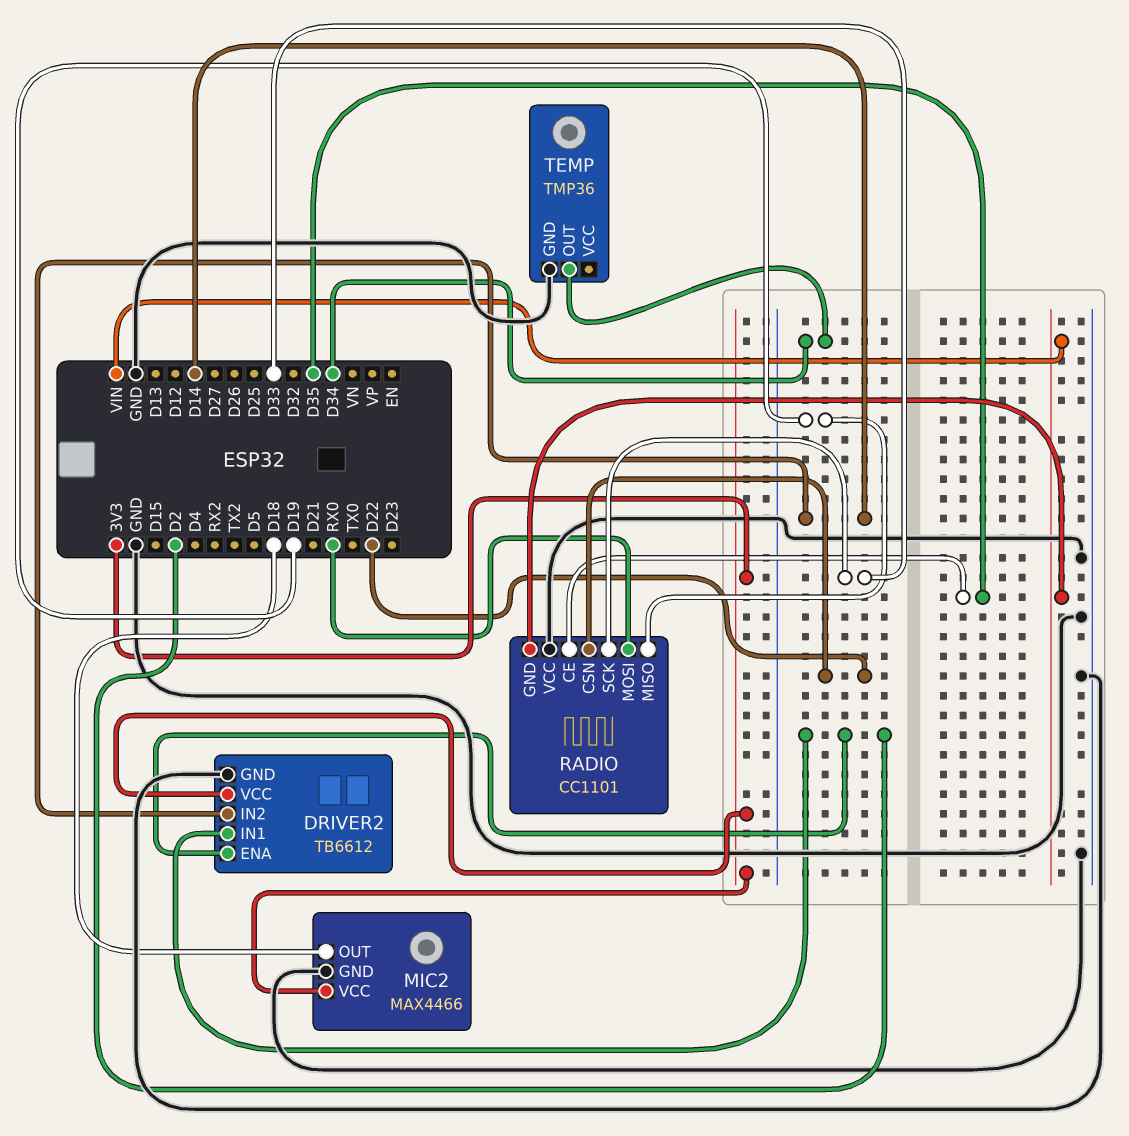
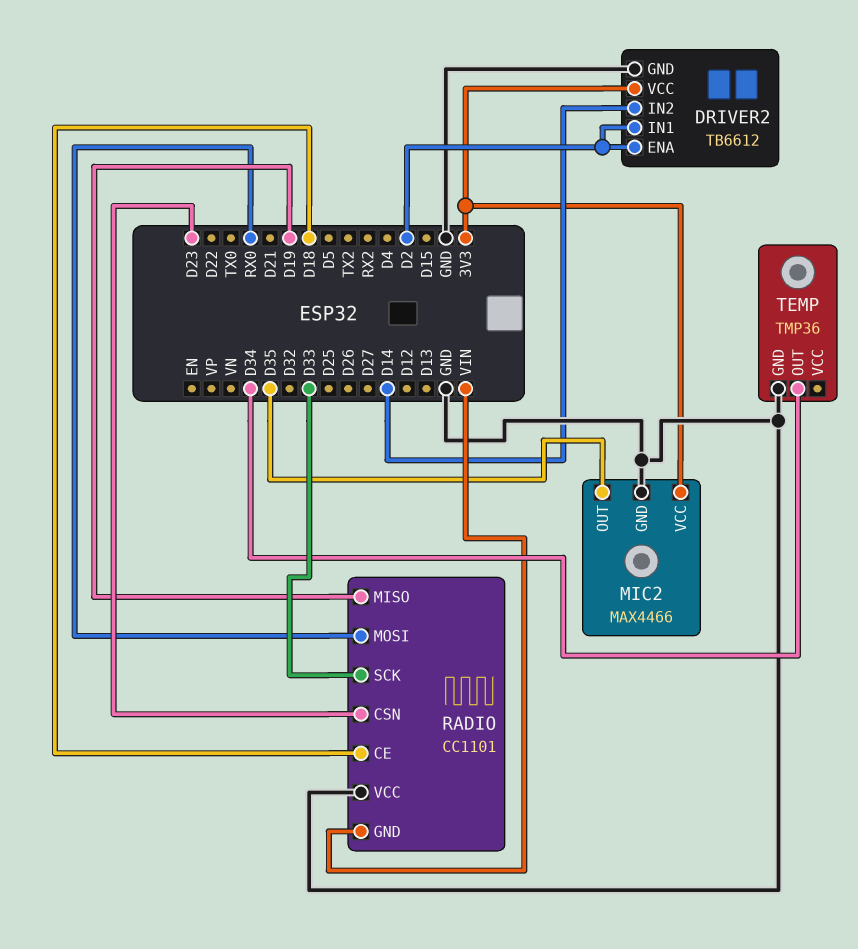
MIC2 pin OUT: D18 -> D35
RADIO pin CE: D35 -> D18
RADIO pin CSN: D22 -> D23

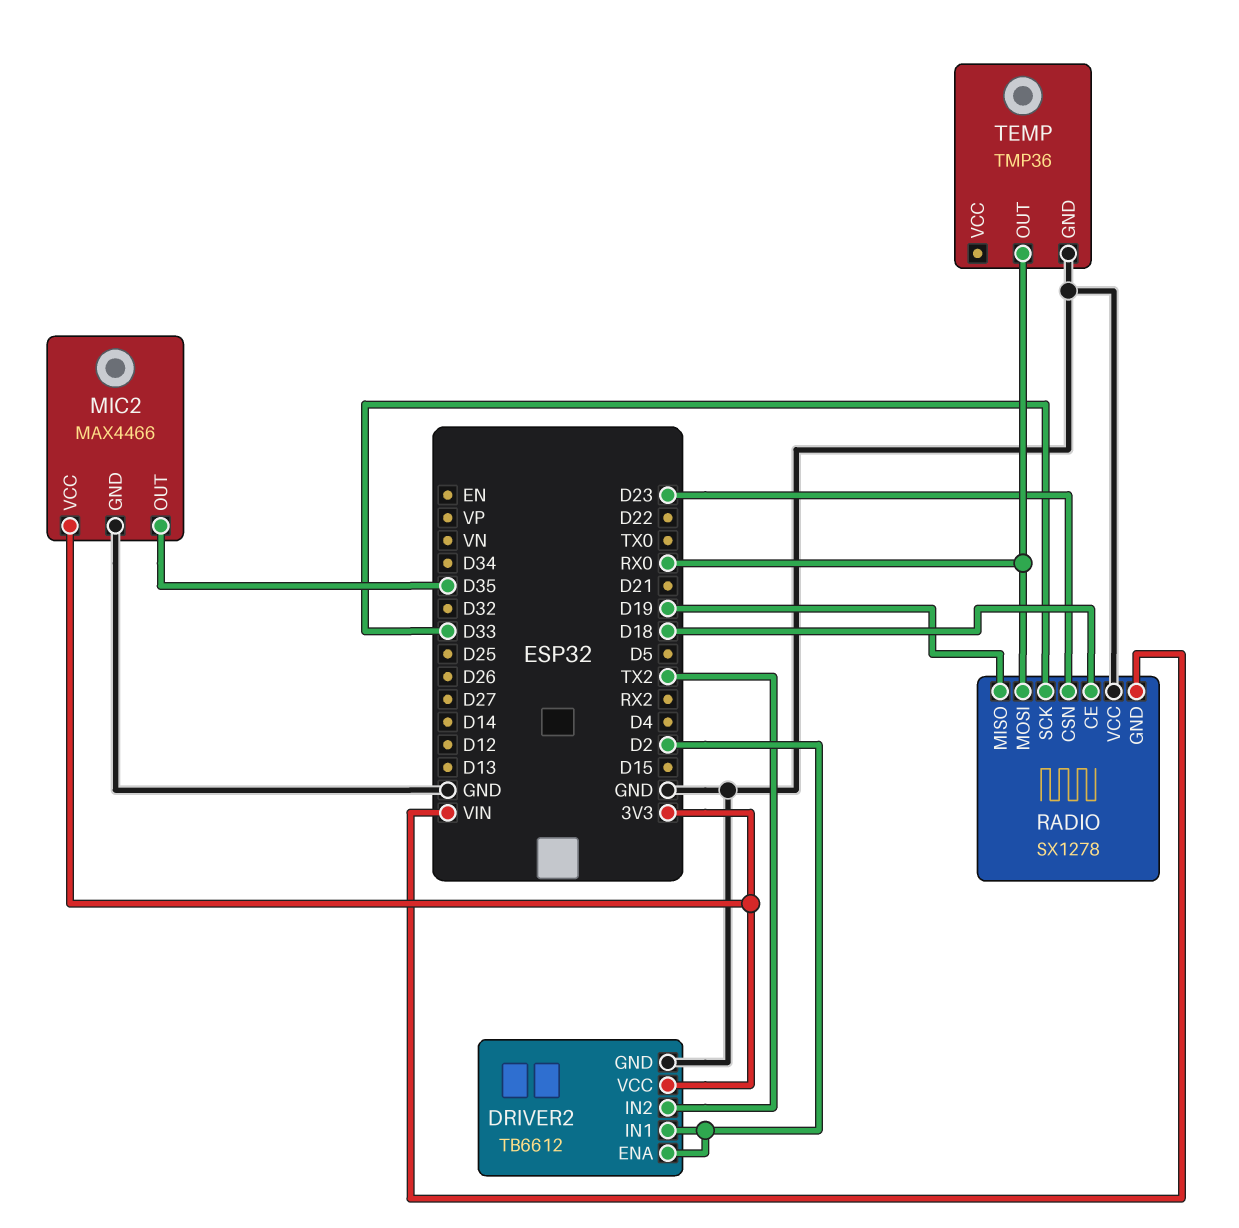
DRIVER2 pin IN2: D14 -> TX2
RADIO: CC1101 -> SX1278
TEMP pin OUT: D34 -> RX0

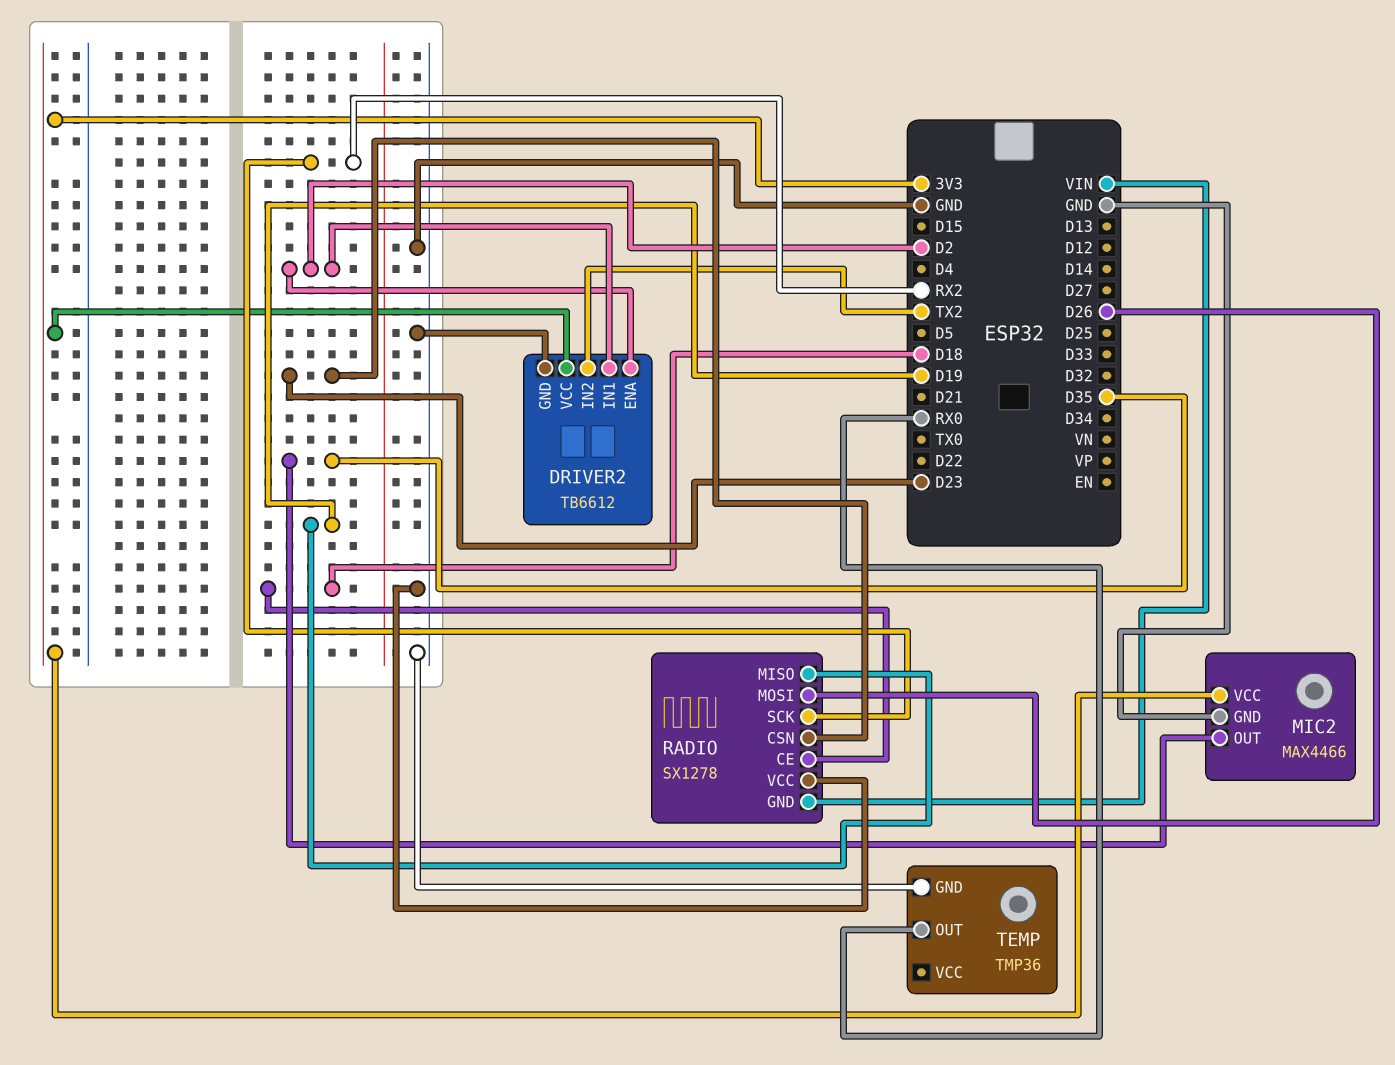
RADIO pin MOSI: RX0 -> D26
RADIO pin SCK: D33 -> RX2

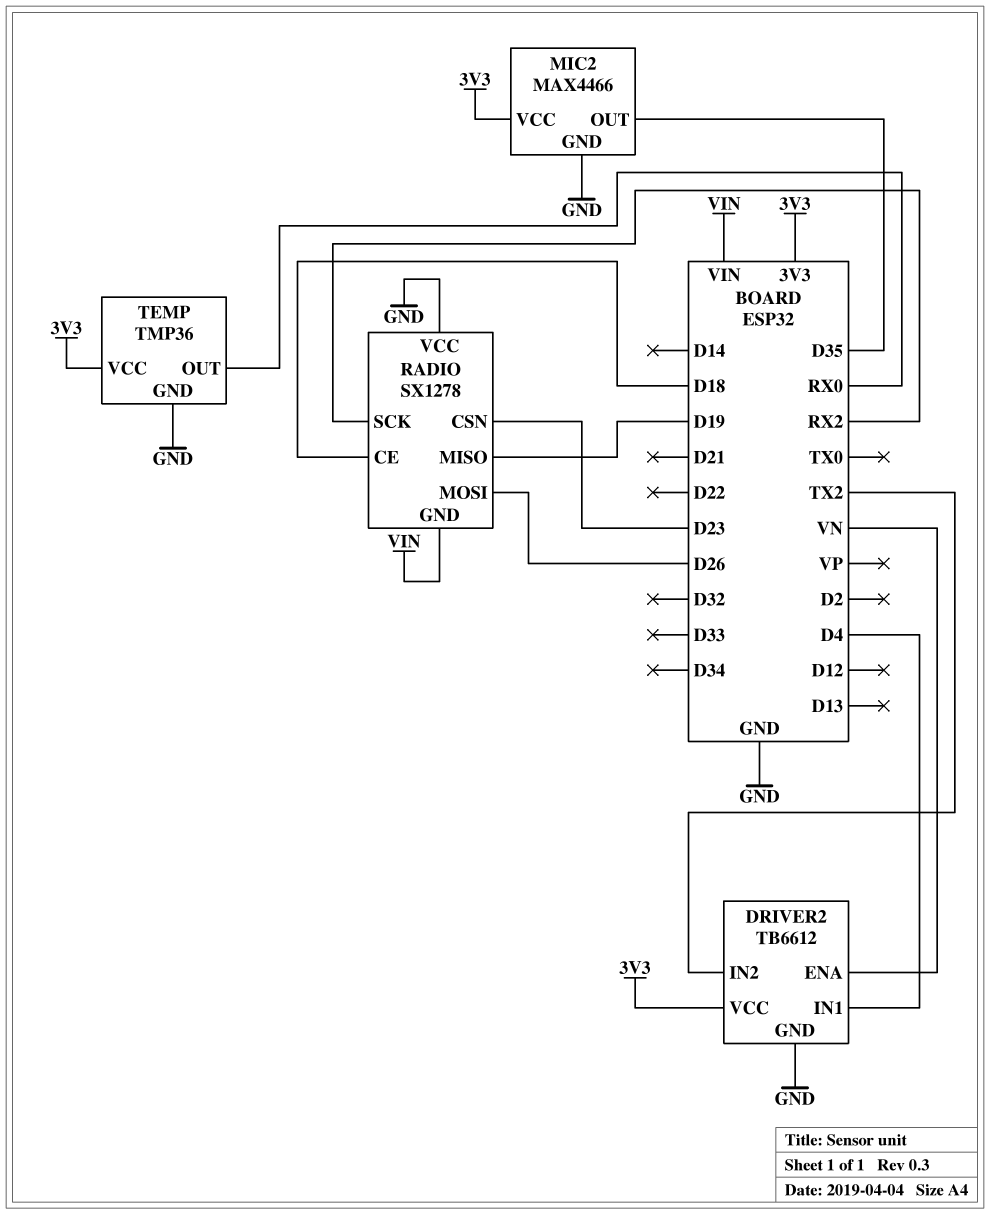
DRIVER2 pin ENA: D2 -> VN
DRIVER2 pin IN1: D2 -> D4
TEMP pin VCC: none -> 3V3

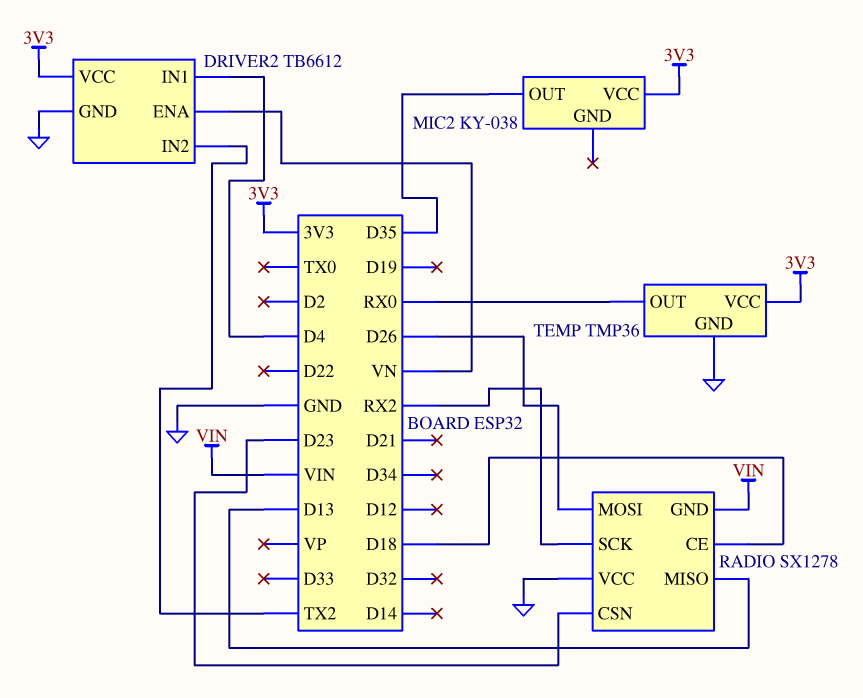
MIC2: MAX4466 -> KY-038
MIC2 pin GND: GND -> none
RADIO pin MISO: D19 -> D13

